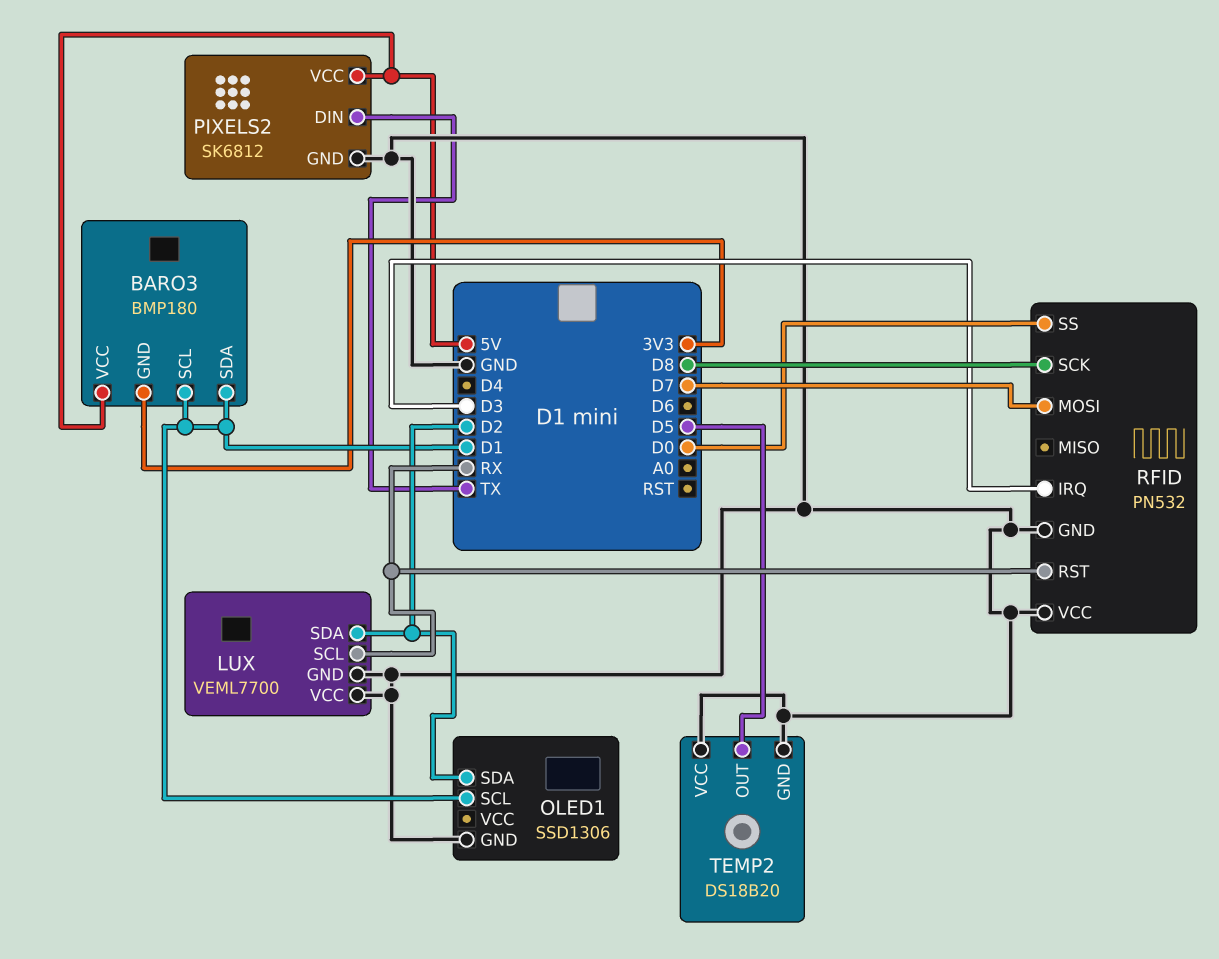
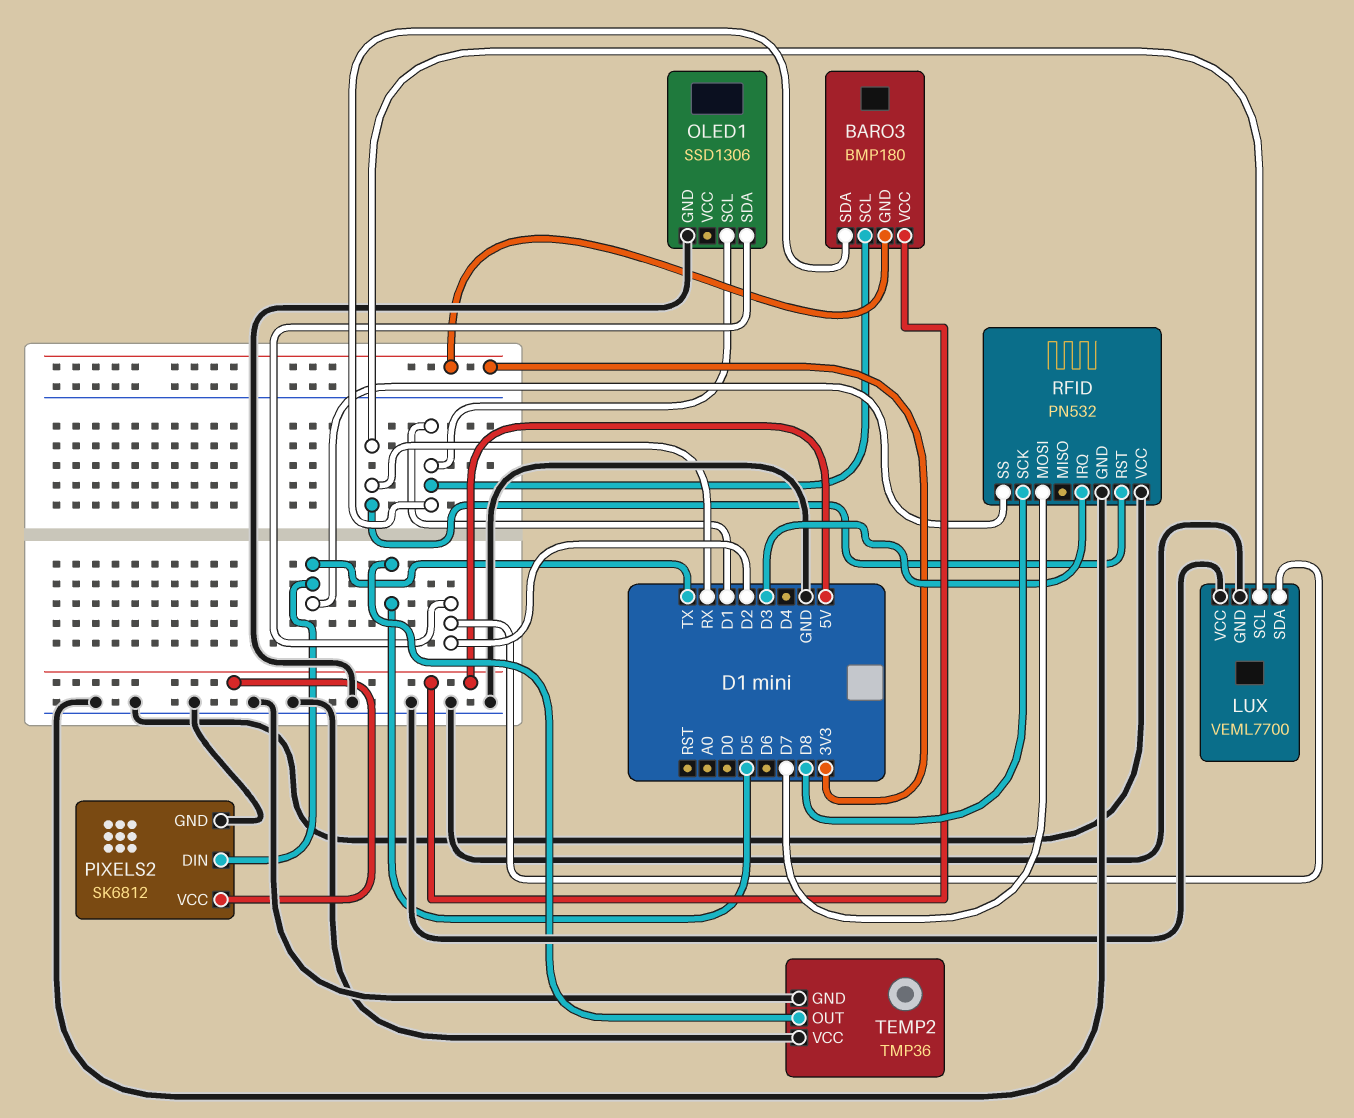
RFID pin SS: D0 -> TX
TEMP2: DS18B20 -> TMP36

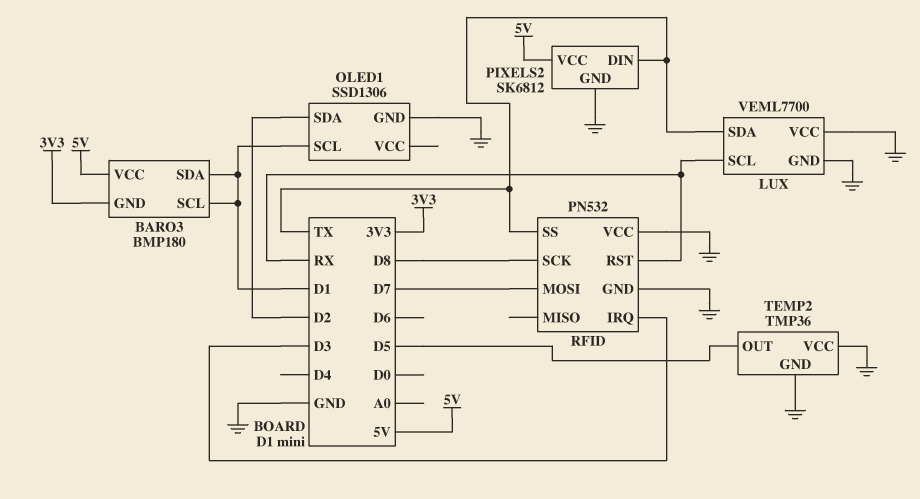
LUX pin SDA: D2 -> TX

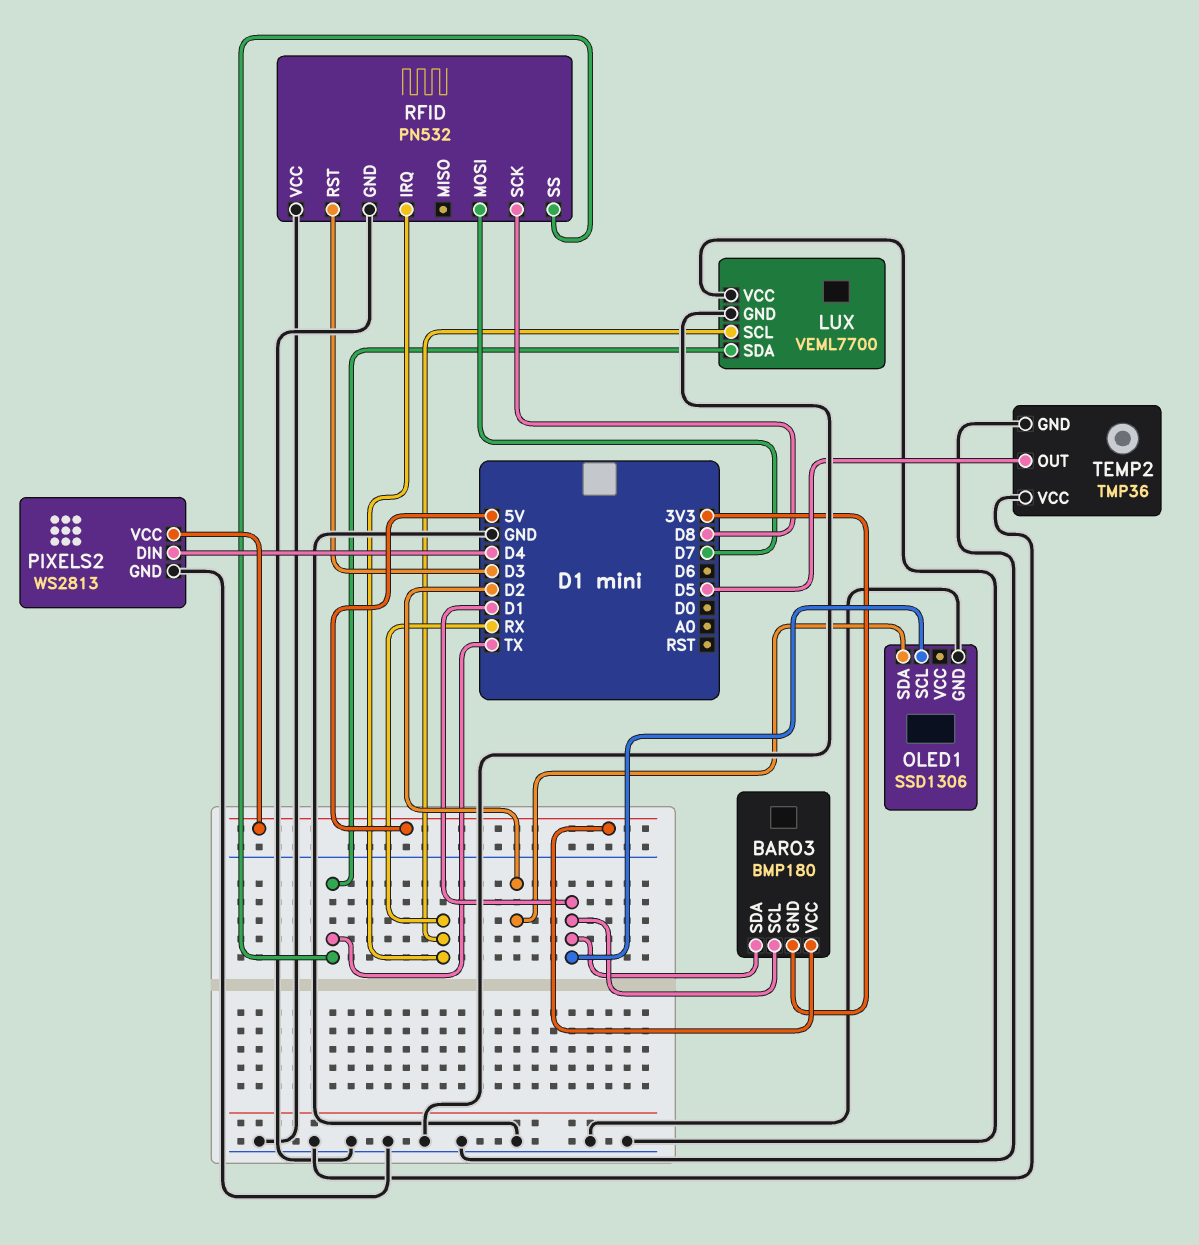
PIXELS2: SK6812 -> WS2813
PIXELS2 pin DIN: TX -> D4
RFID pin IRQ: D3 -> RX
RFID pin RST: RX -> D3

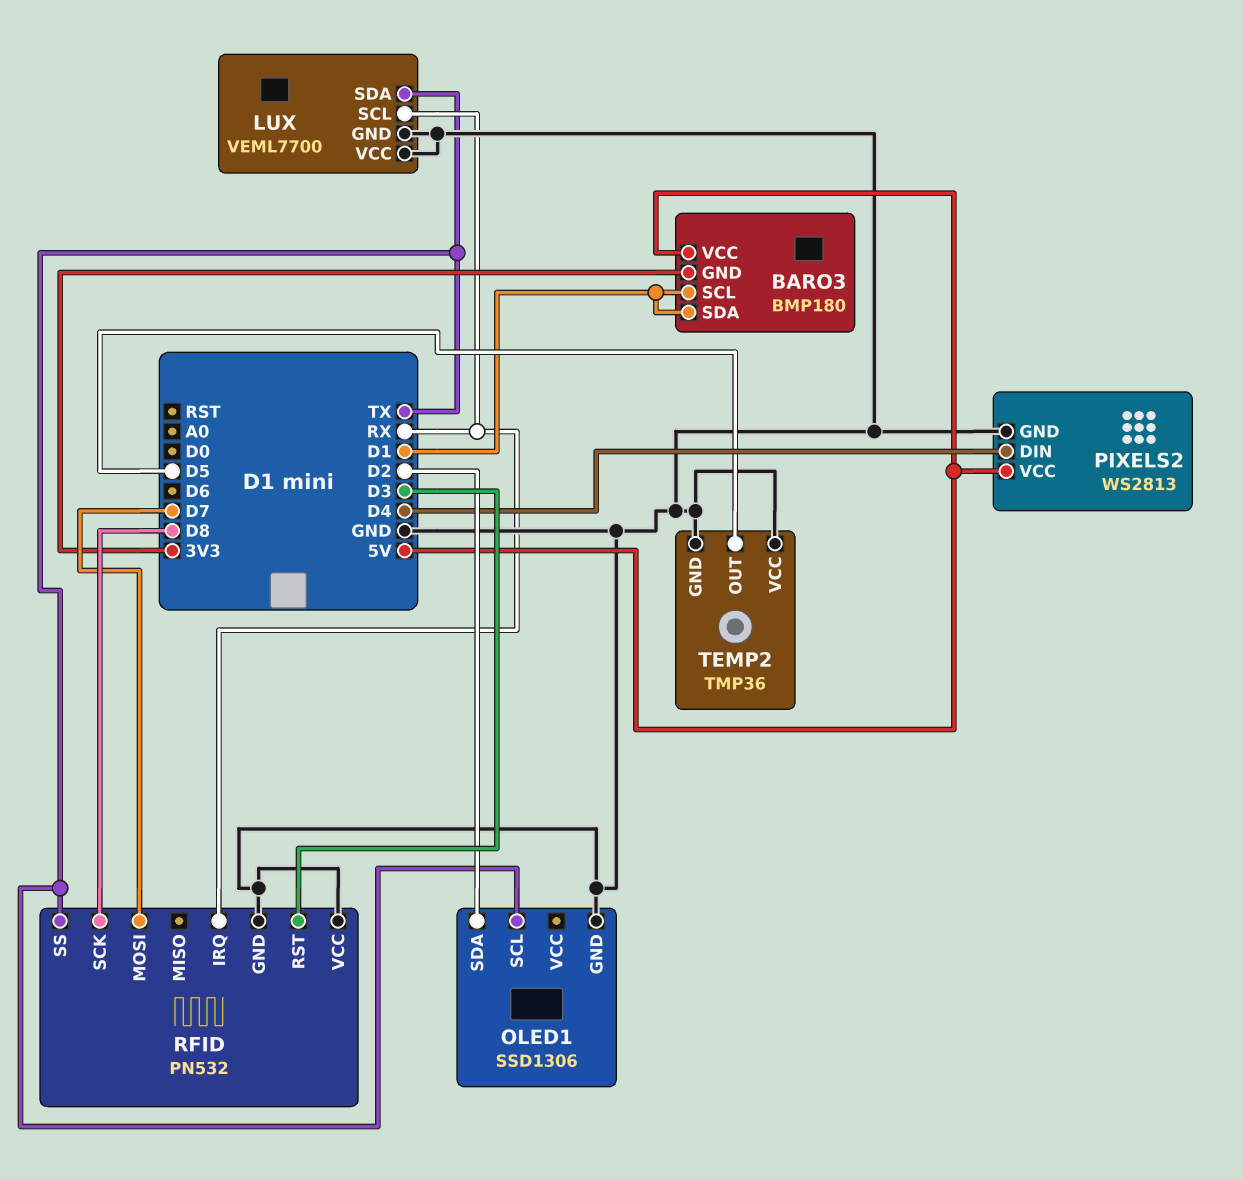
OLED1 pin SCL: D1 -> TX

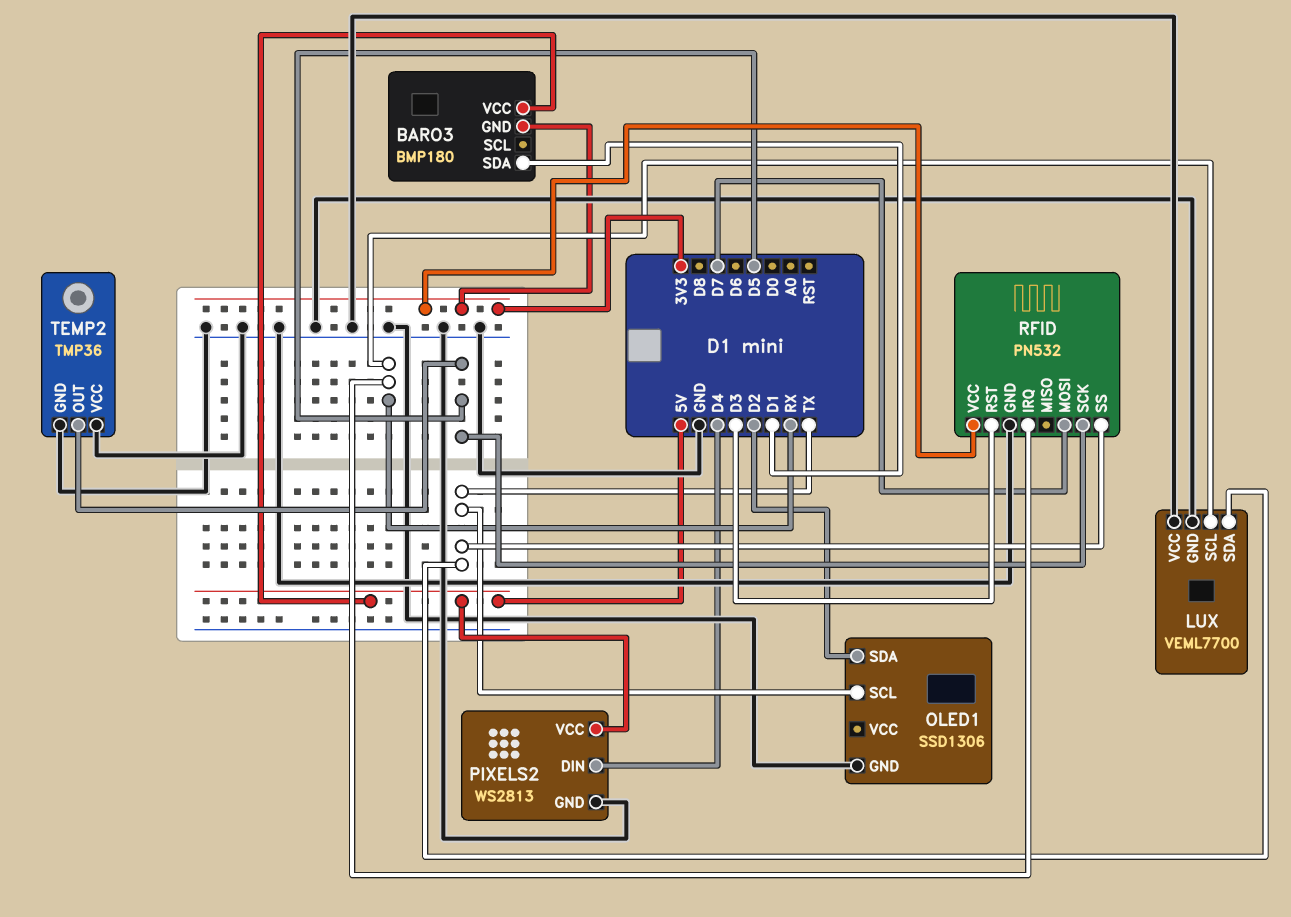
BARO3 pin SCL: D1 -> none
RFID pin SCK: D8 -> D5
RFID pin VCC: GND -> 3V3

